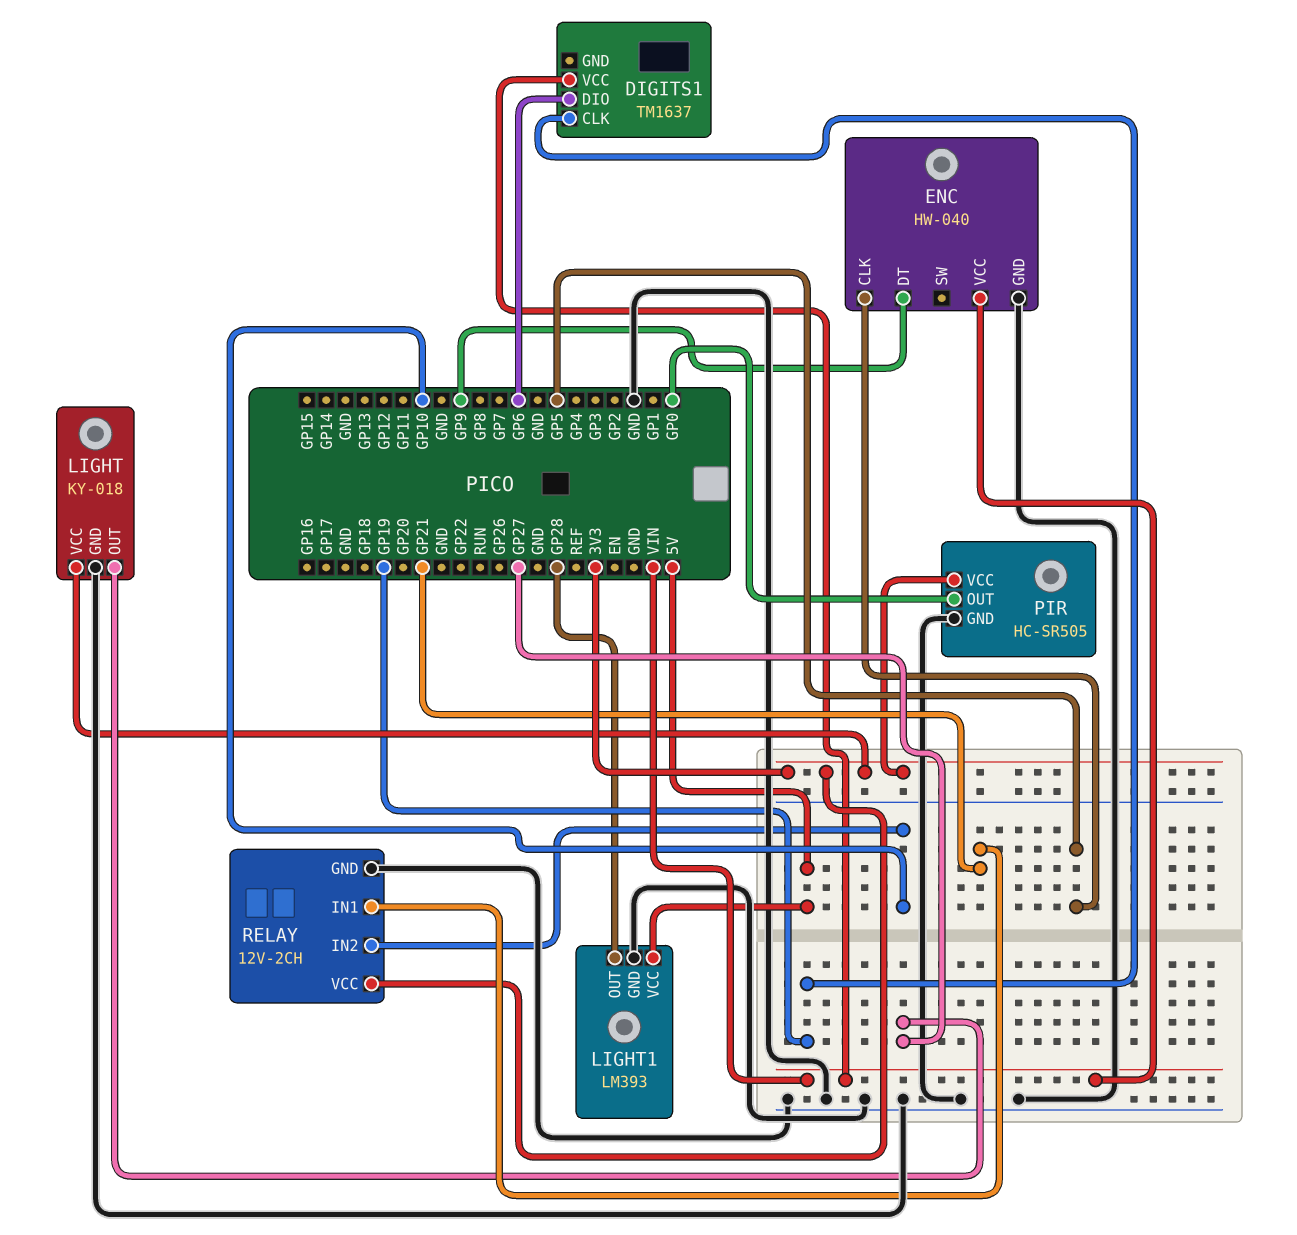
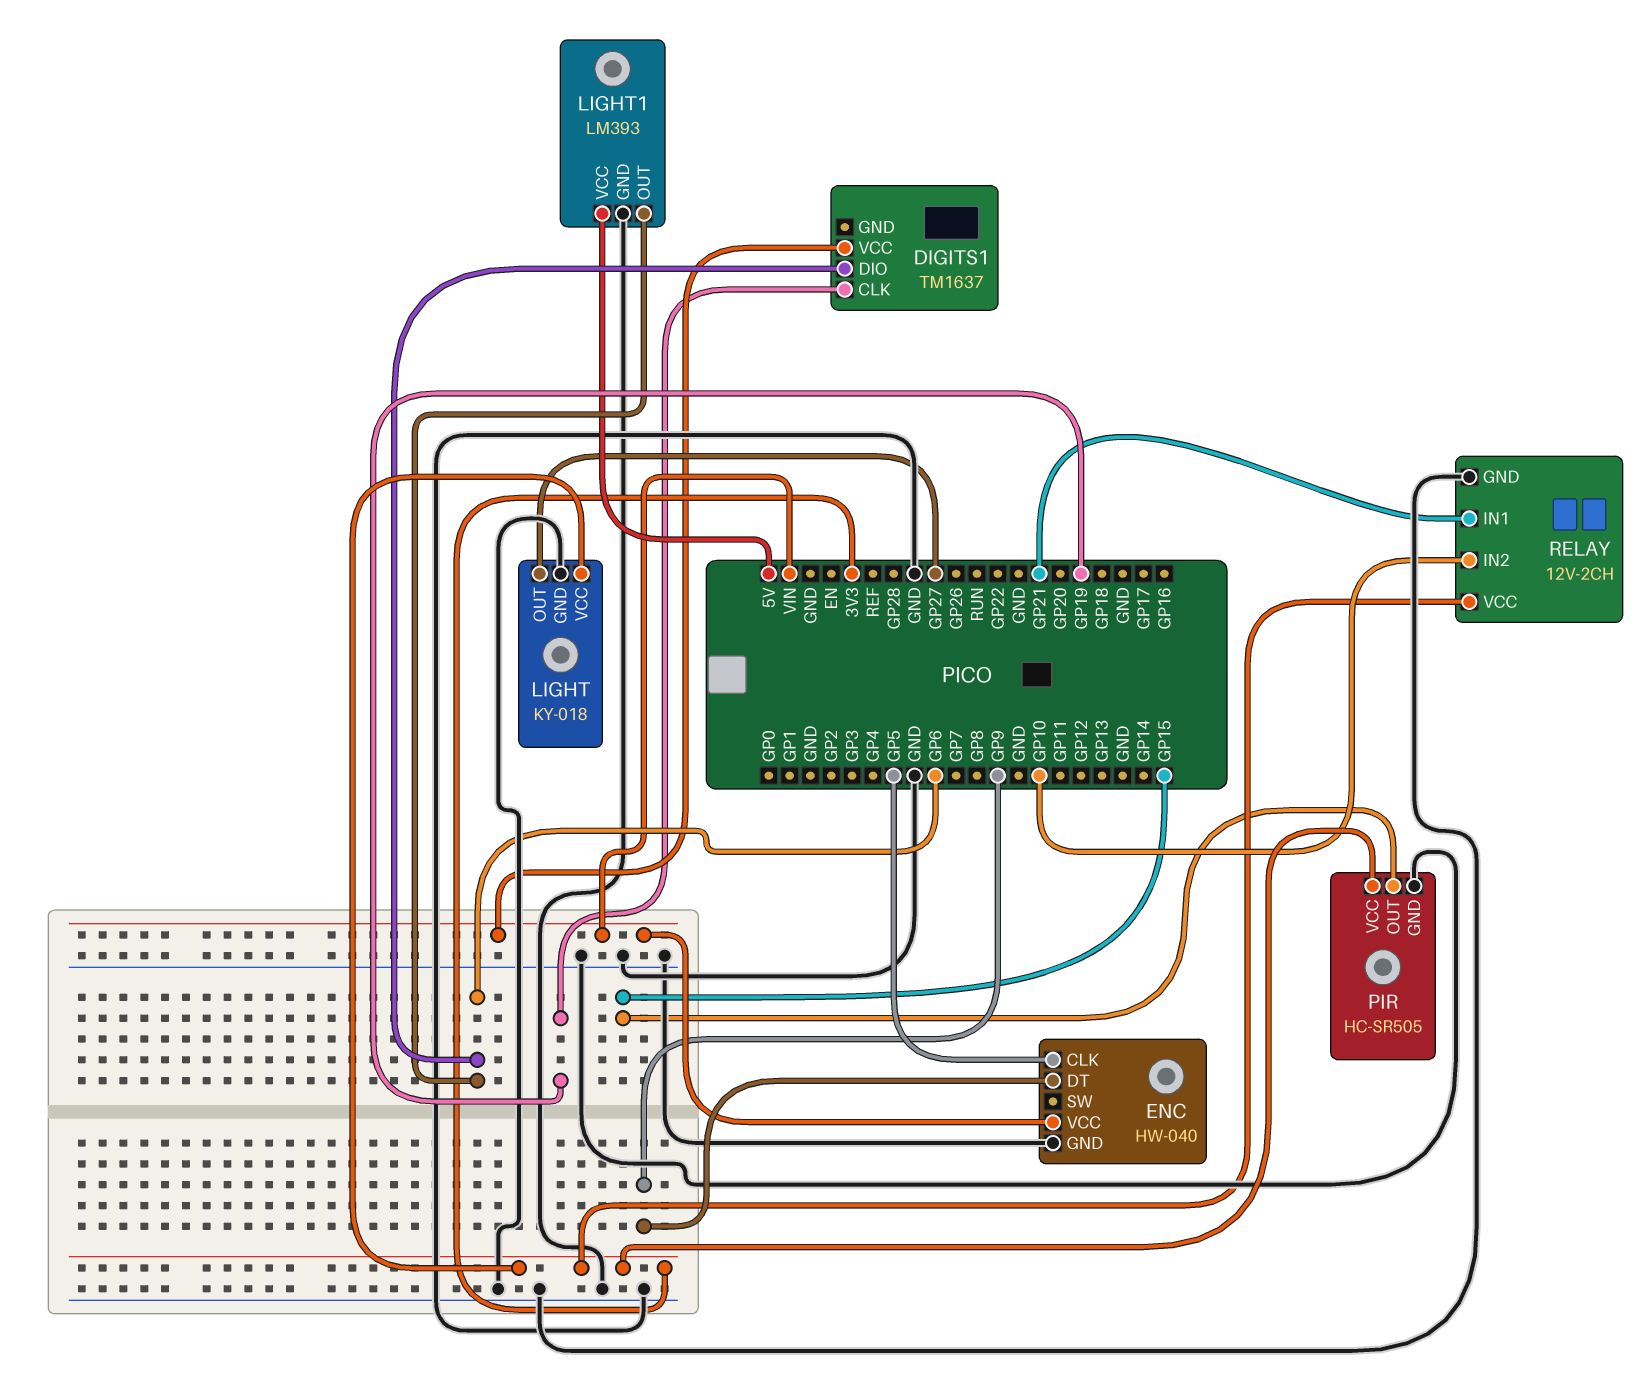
LIGHT1 pin OUT: GP28 -> GP6
PIR pin OUT: GP0 -> GP15

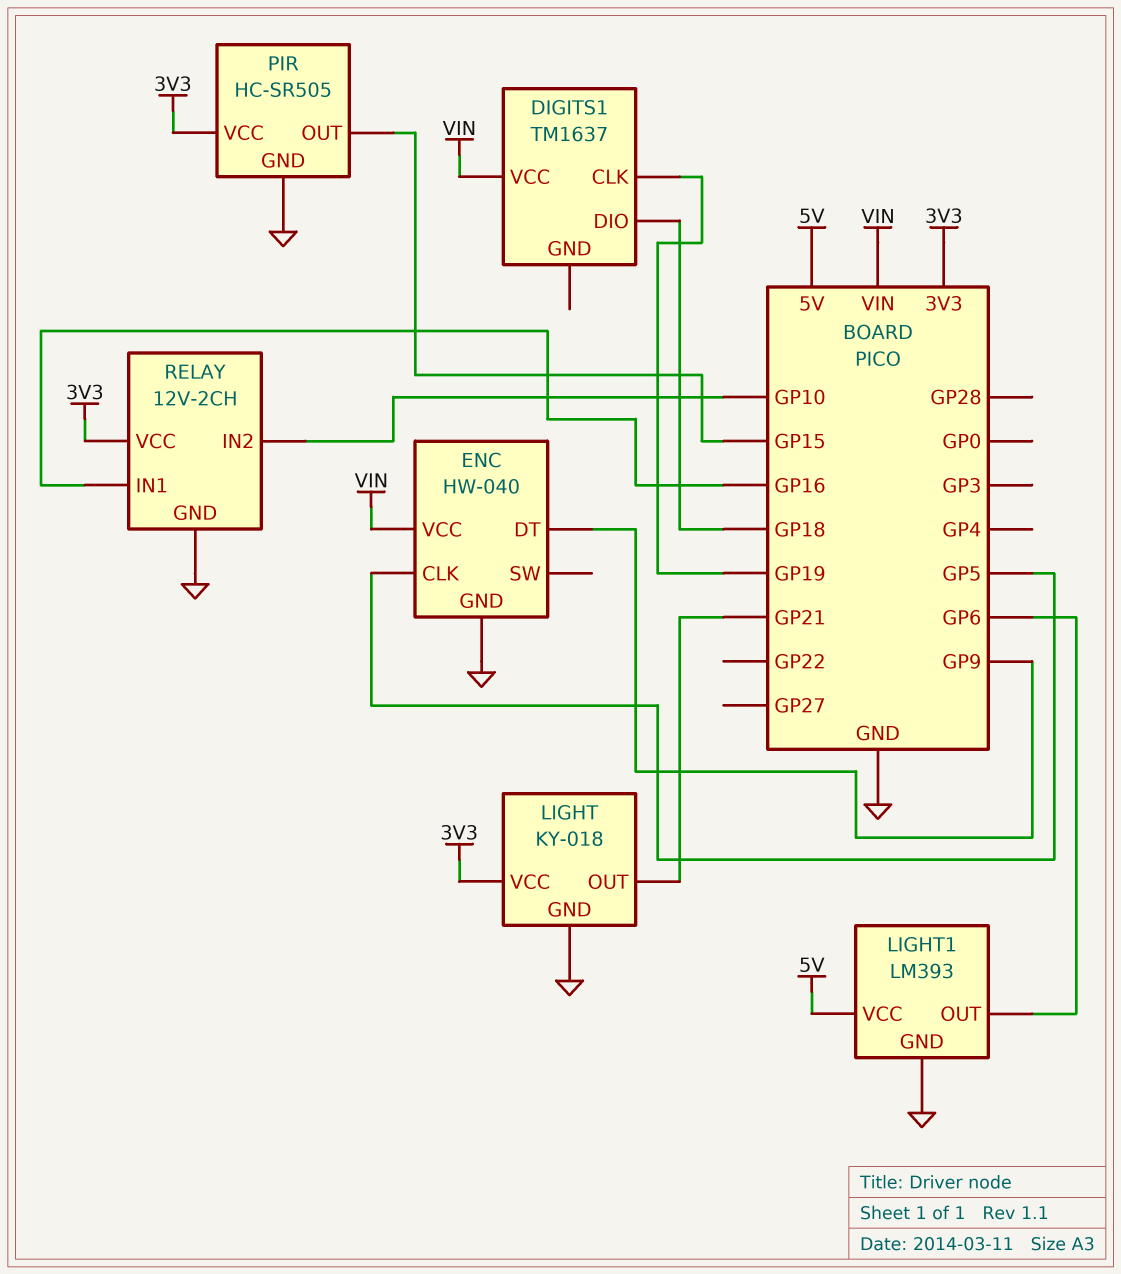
DIGITS1 pin DIO: GP6 -> GP18
LIGHT pin OUT: GP27 -> GP21
RELAY pin IN1: GP21 -> GP16

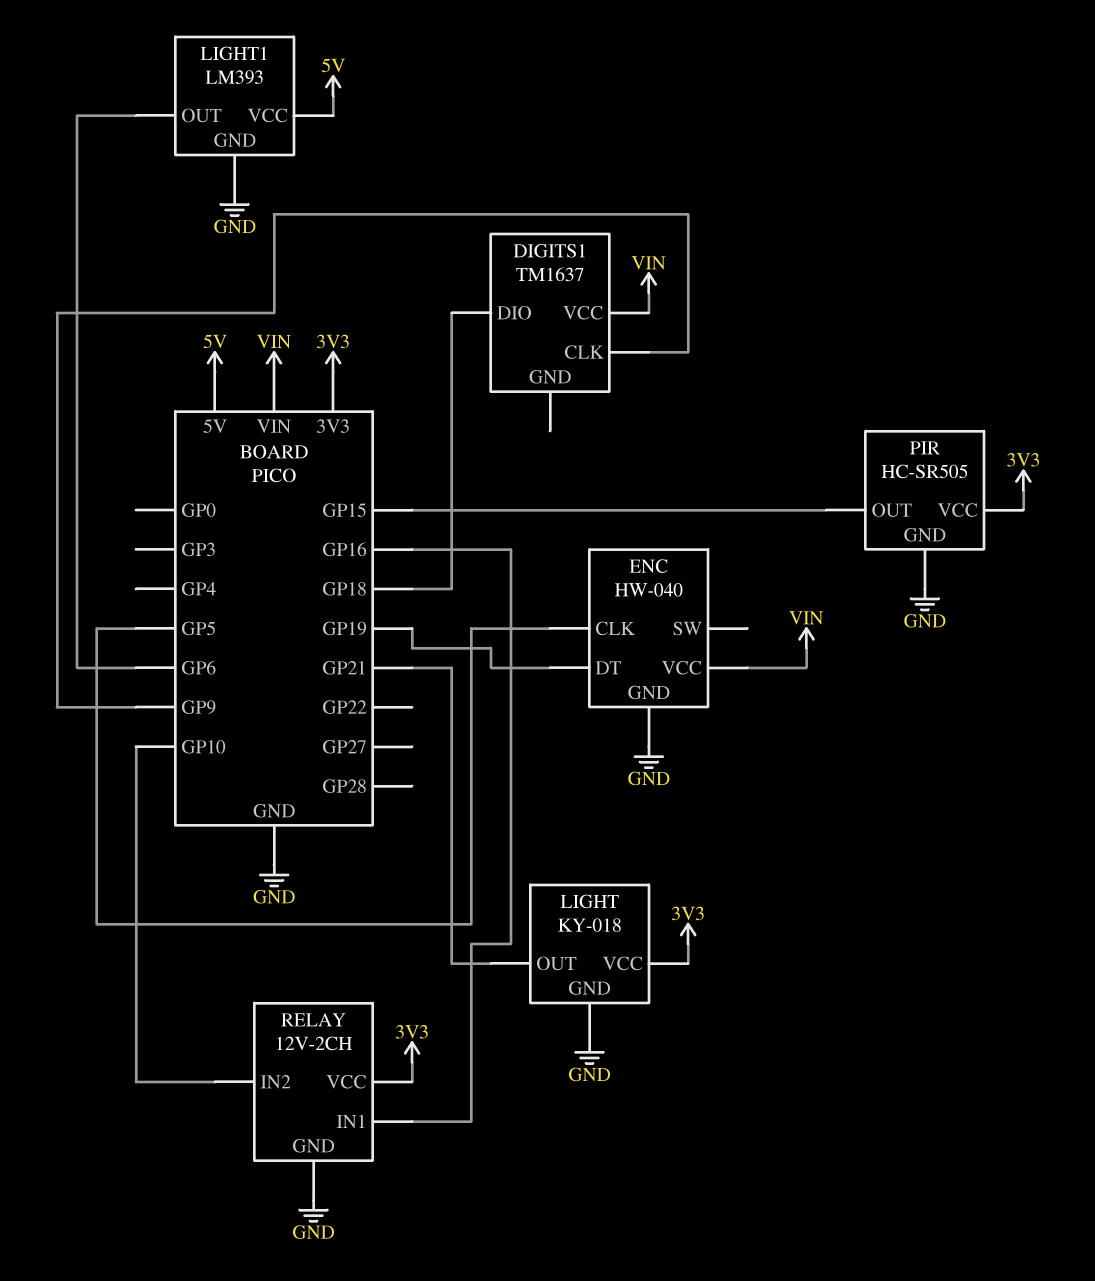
DIGITS1 pin CLK: GP19 -> GP9
ENC pin DT: GP9 -> GP19

